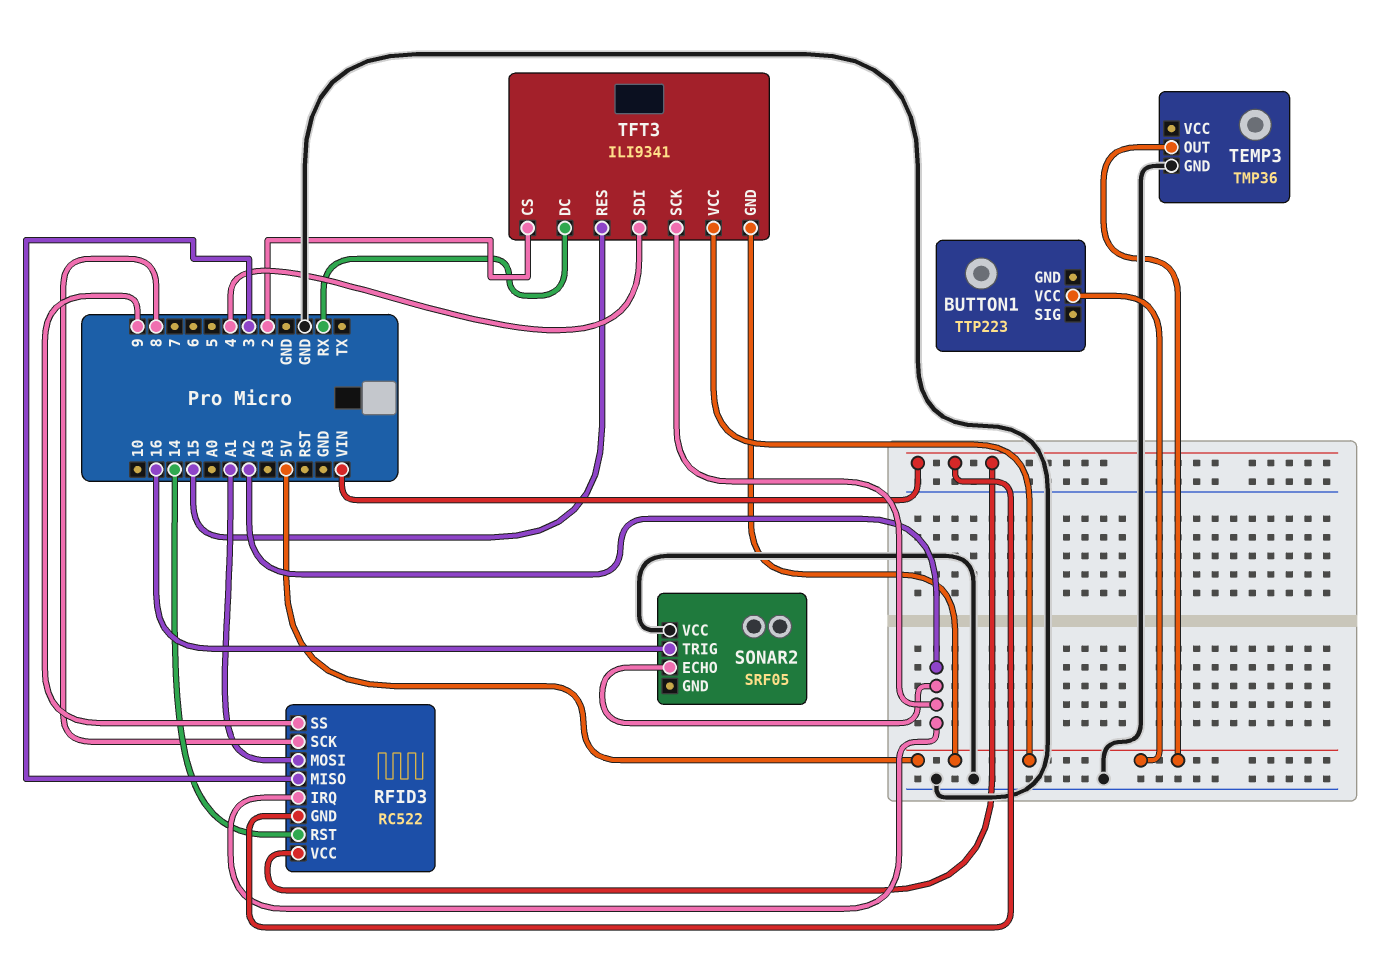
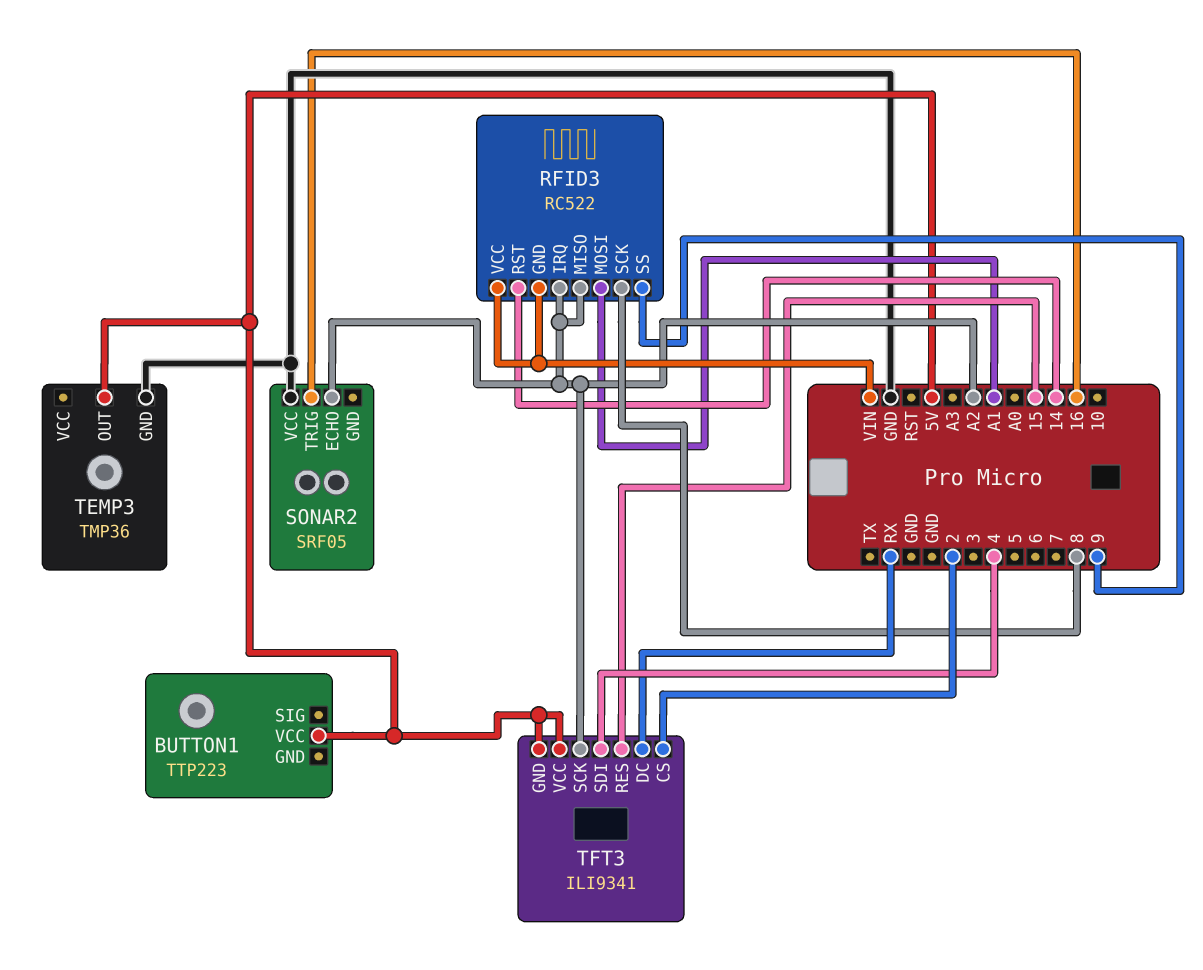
RFID3 pin MISO: 3 -> A2

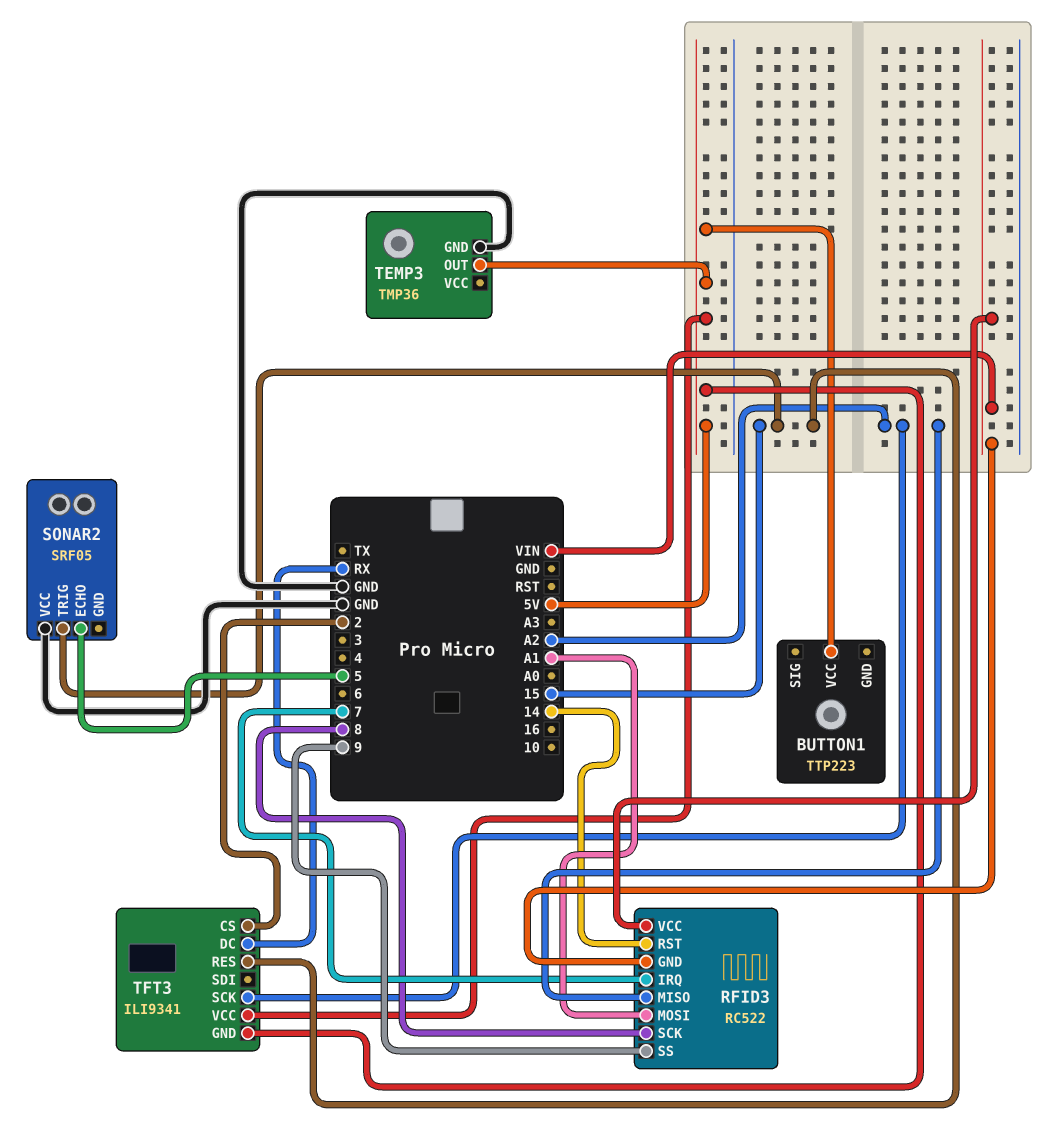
RFID3 pin IRQ: A2 -> 7
SONAR2 pin ECHO: A2 -> 5
SONAR2 pin TRIG: 16 -> 15
TFT3 pin SDI: 4 -> none

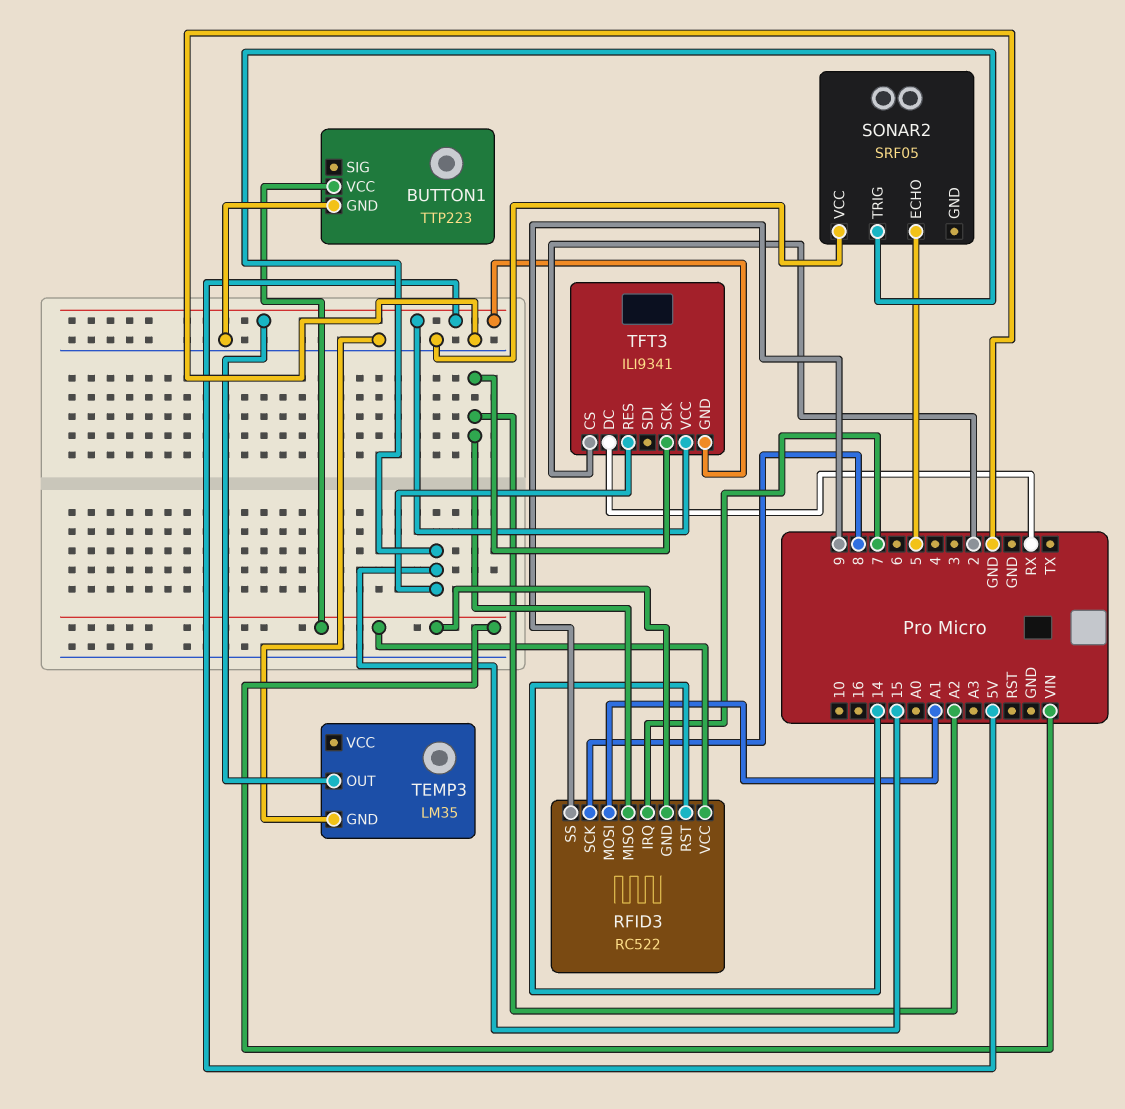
BUTTON1 pin GND: none -> GND
BUTTON1 pin VCC: 5V -> VIN
TEMP3: TMP36 -> LM35

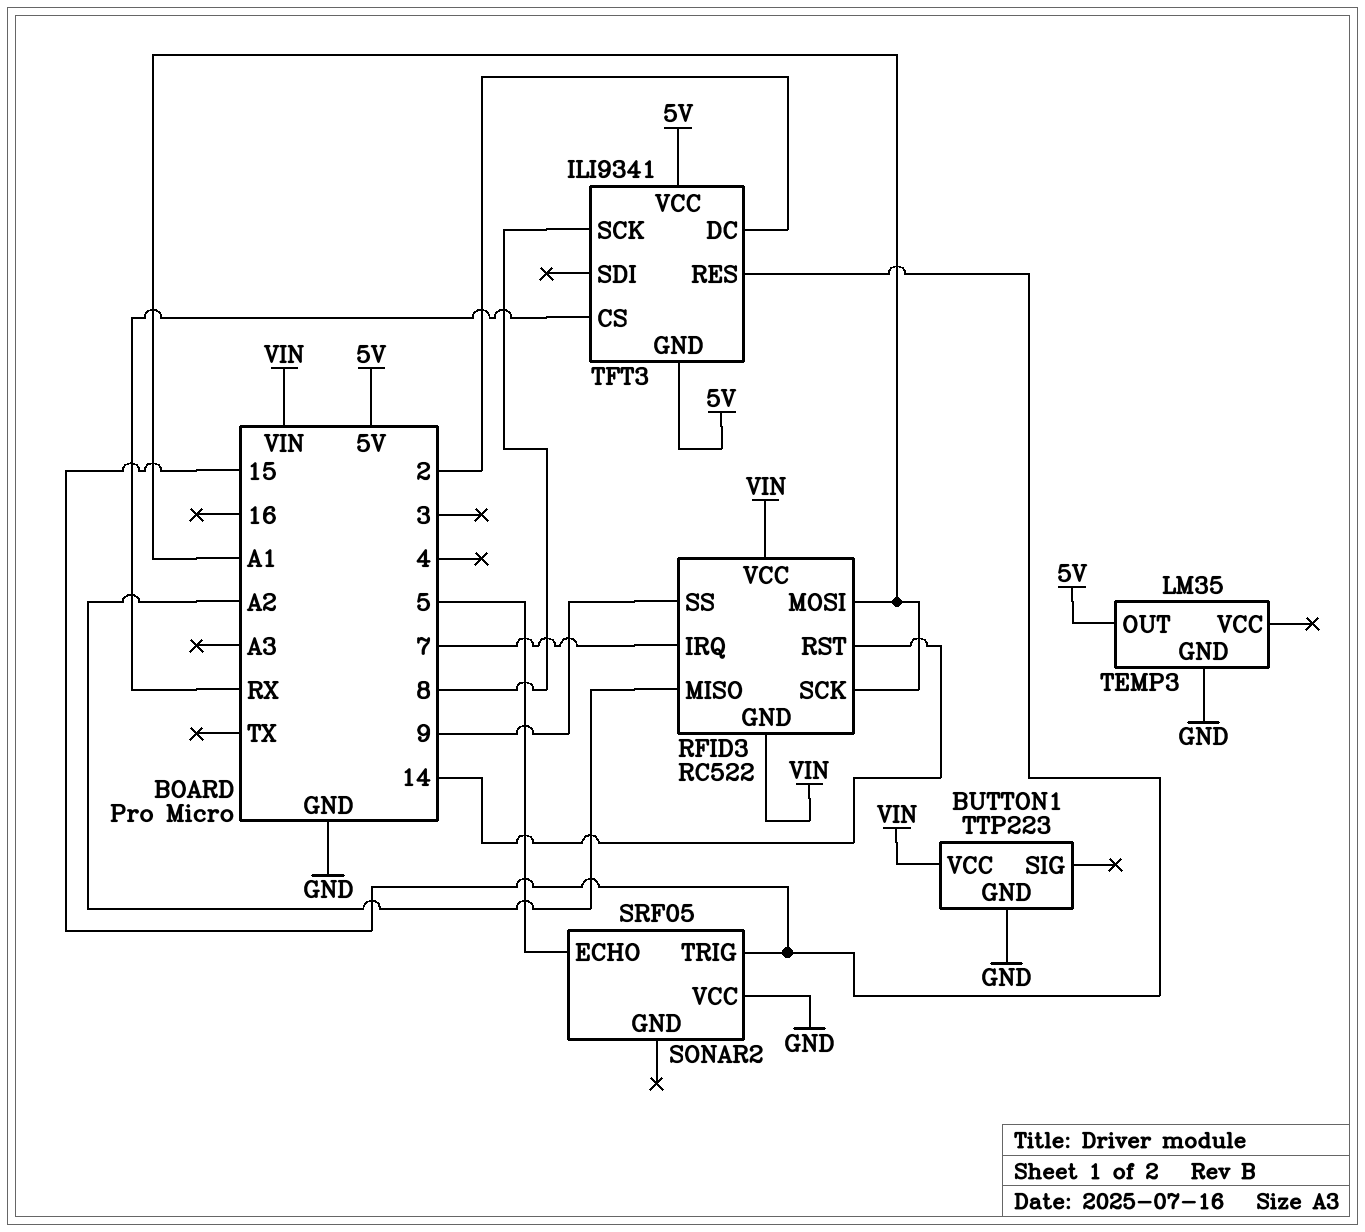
RFID3 pin SCK: 8 -> A1
TFT3 pin CS: 2 -> RX
TFT3 pin DC: RX -> 2
TFT3 pin SCK: A2 -> 8

